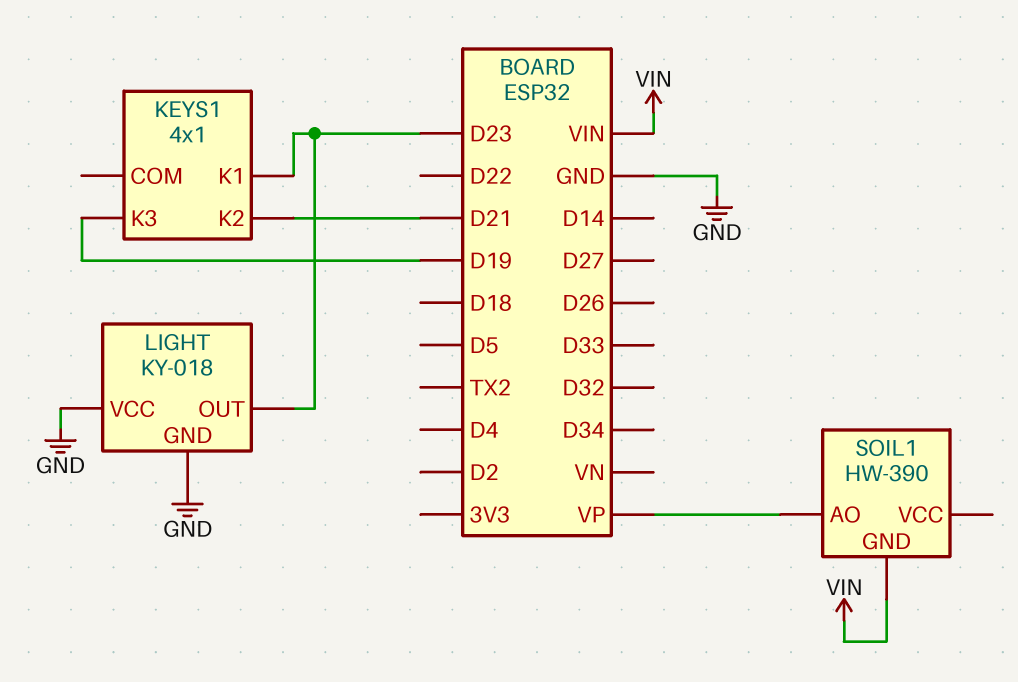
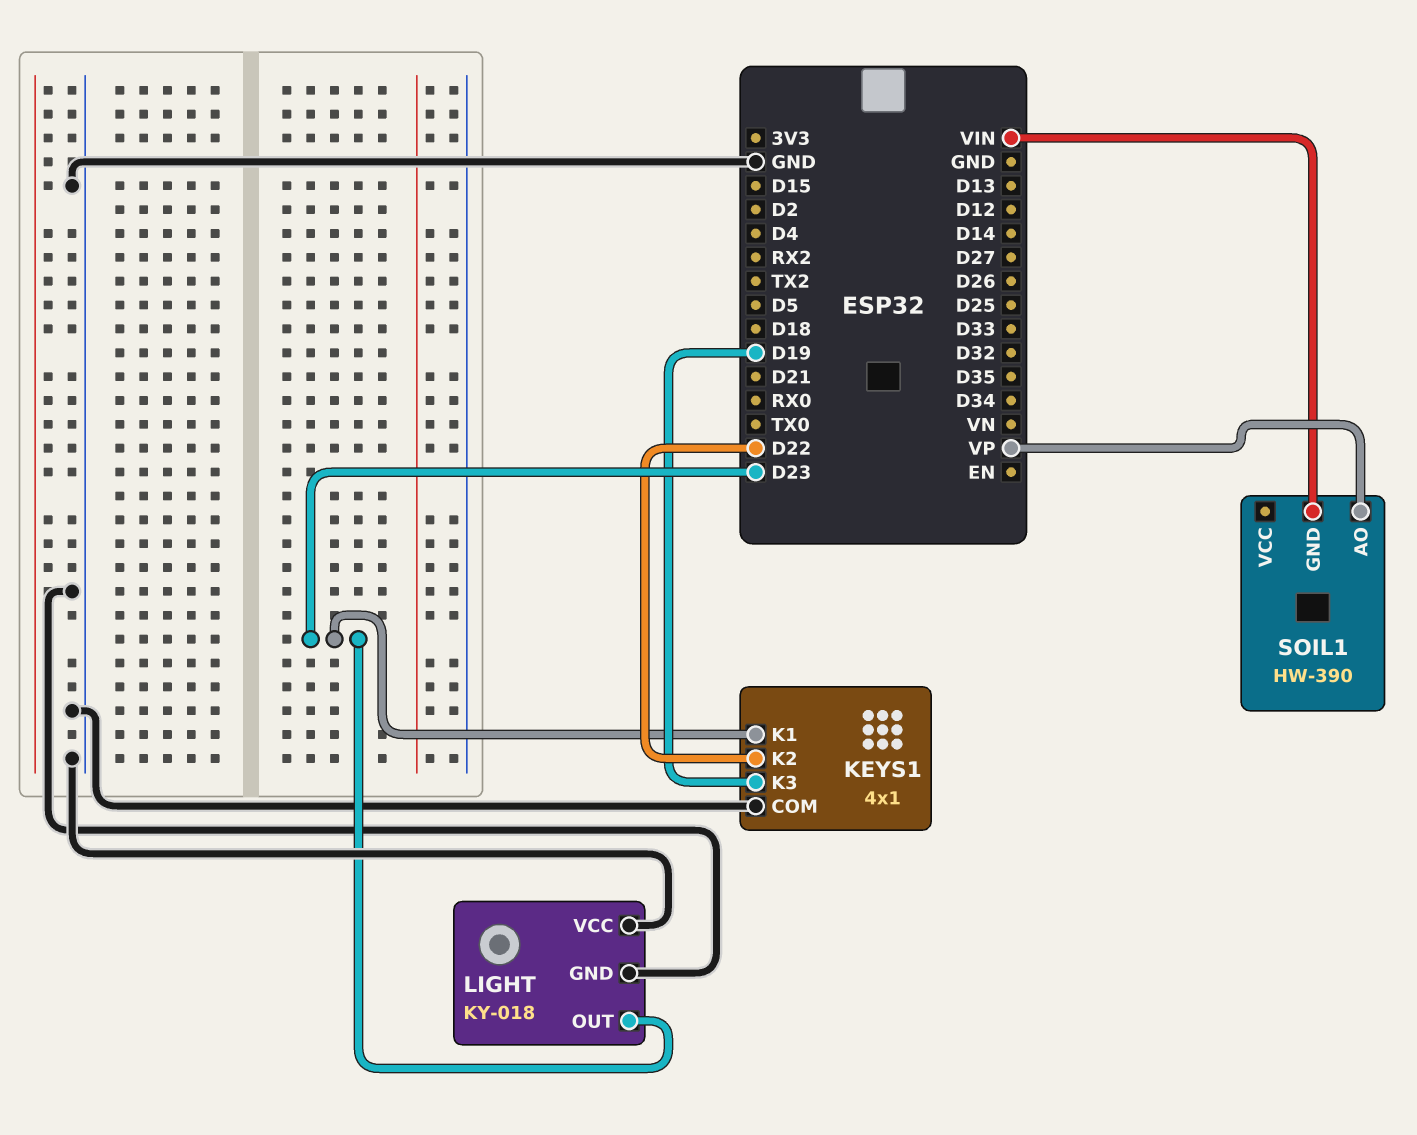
KEYS1 pin COM: none -> GND
KEYS1 pin K2: D21 -> D22

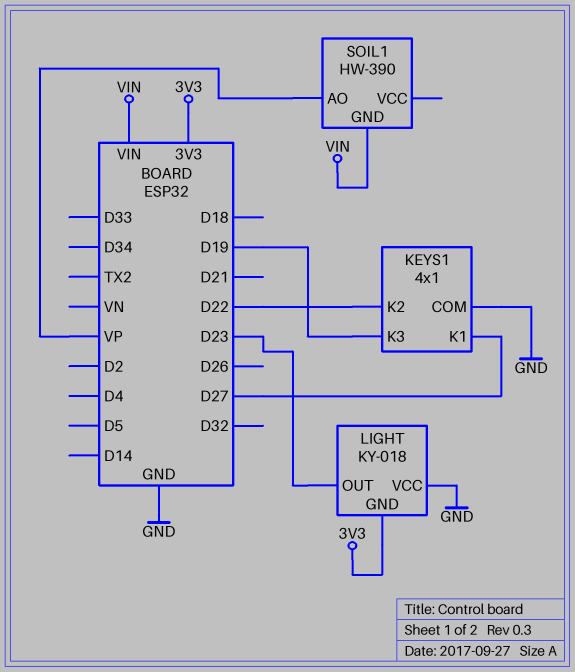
KEYS1 pin K1: D23 -> D27
LIGHT pin GND: GND -> 3V3

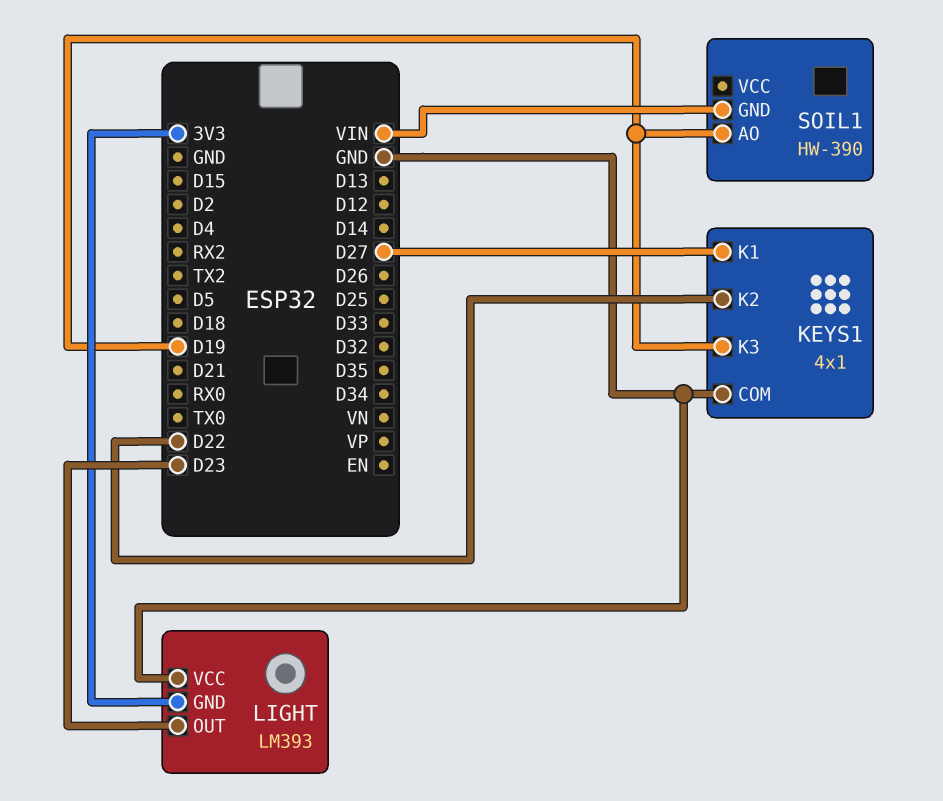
LIGHT: KY-018 -> LM393
SOIL1 pin AO: VP -> D19

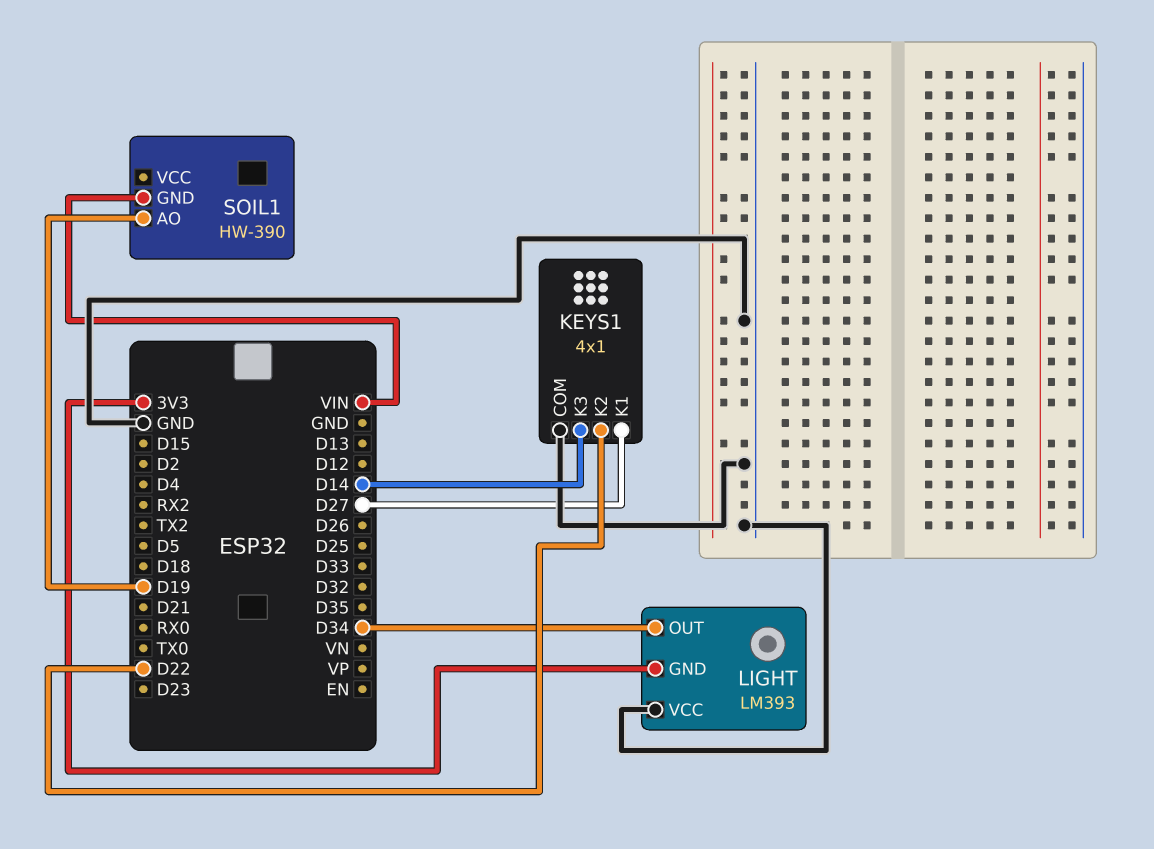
KEYS1 pin K3: D19 -> D14
LIGHT pin OUT: D23 -> D34

